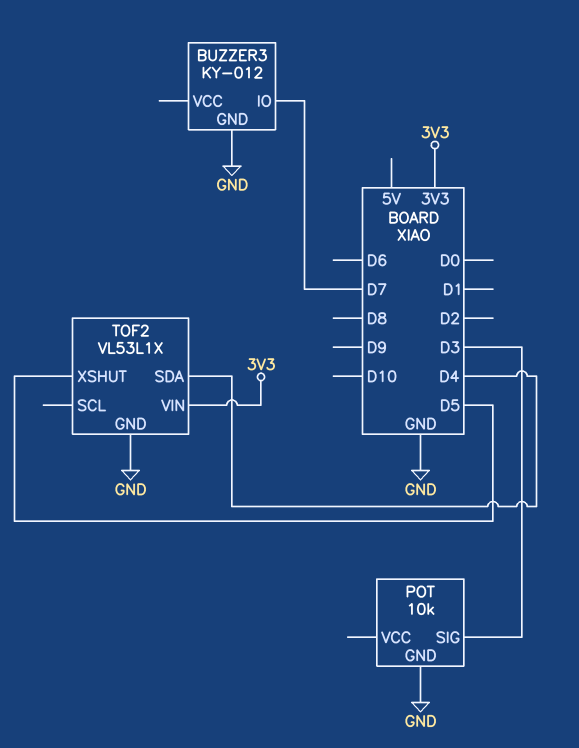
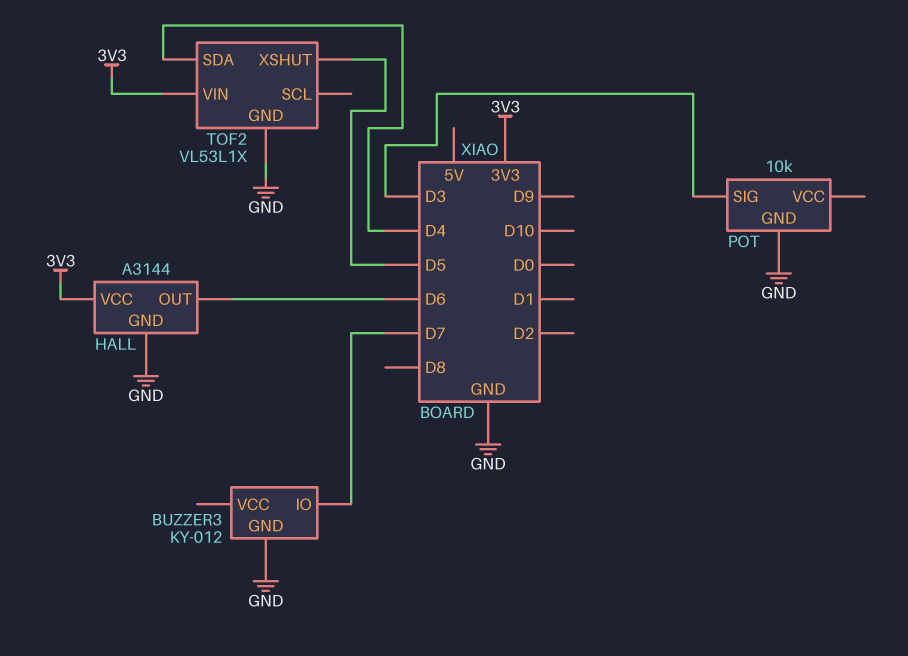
HALL: none -> A3144
HALL pin GND: none -> GND
HALL pin OUT: none -> D6
HALL pin VCC: none -> 3V3

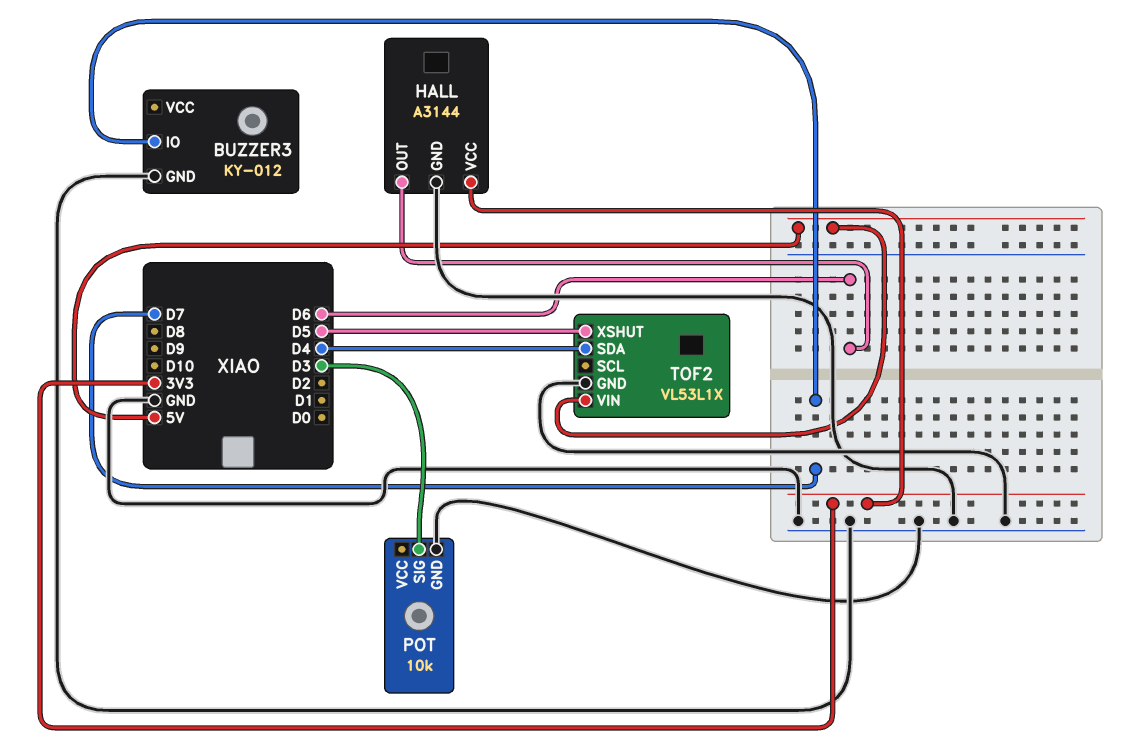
TOF2 pin VIN: 3V3 -> 5V

